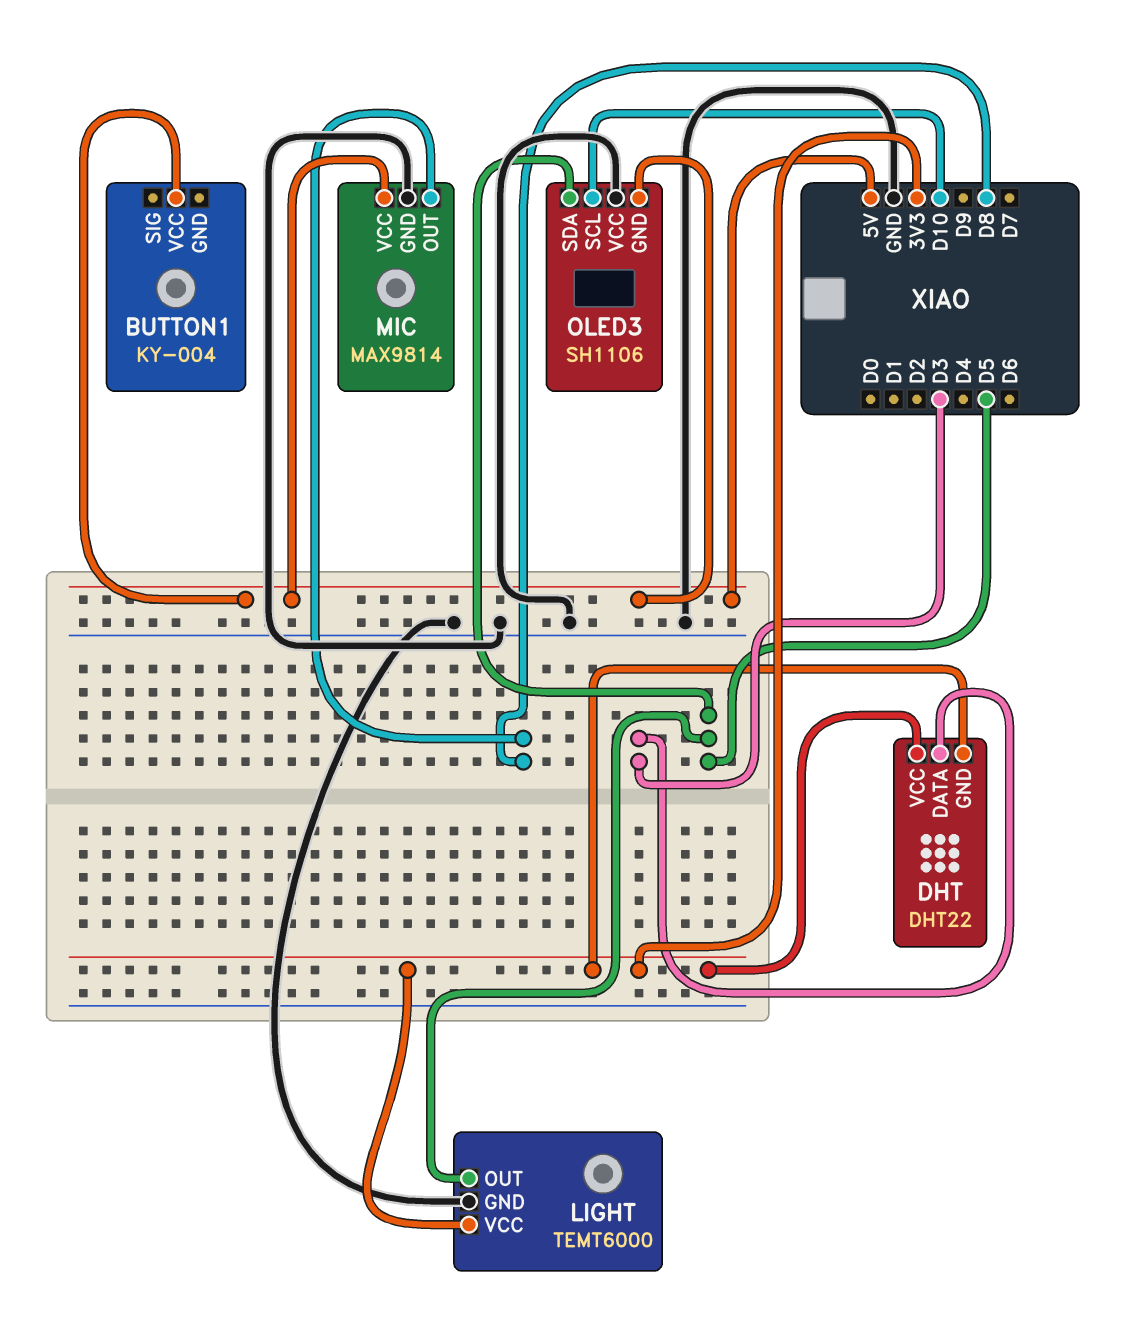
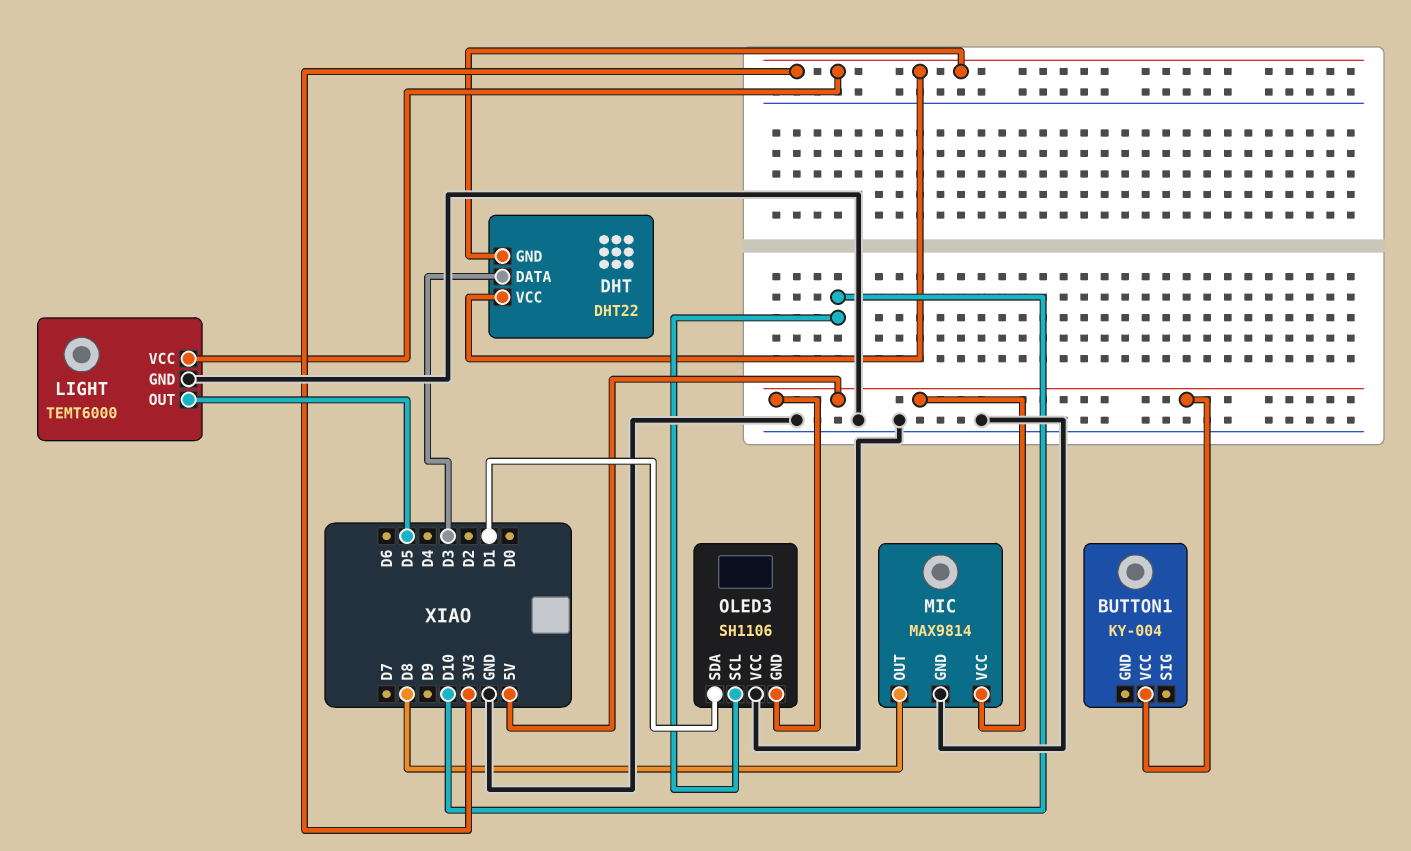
OLED3 pin SDA: D5 -> D1

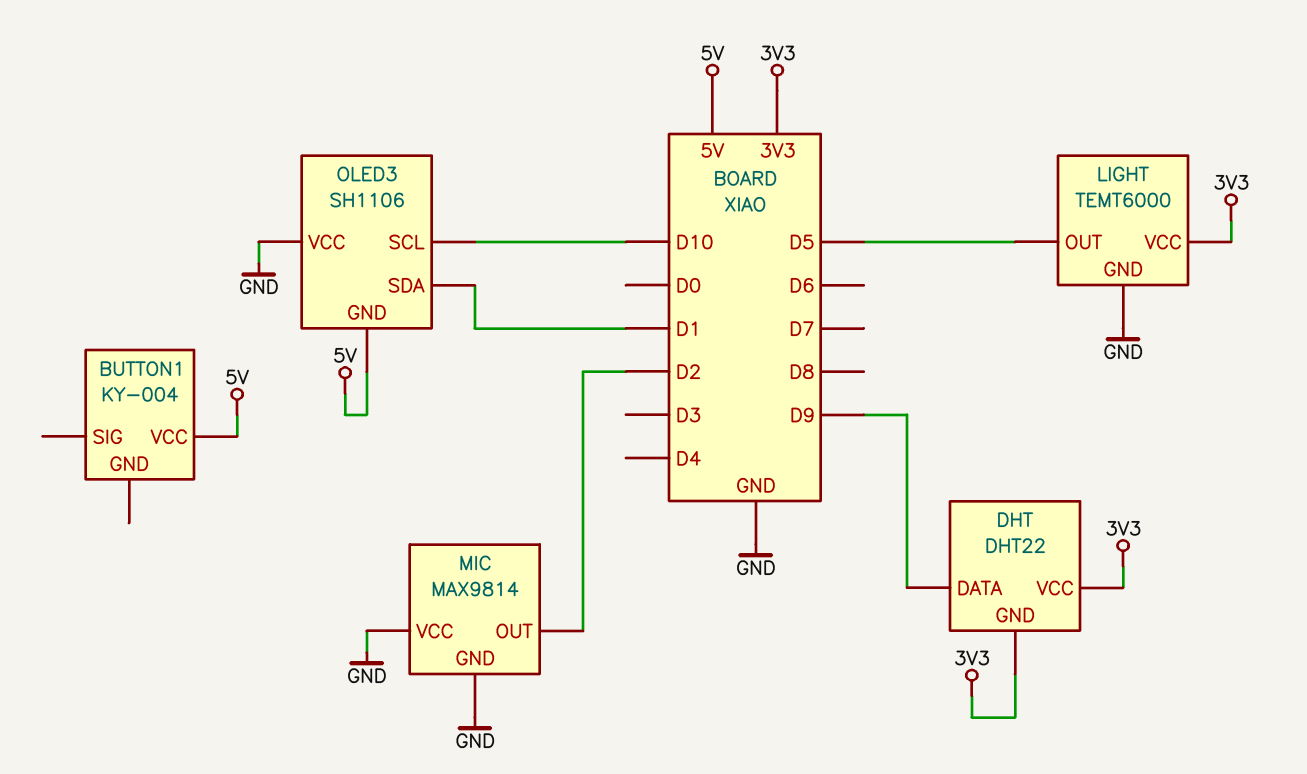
DHT pin DATA: D3 -> D9
MIC pin OUT: D8 -> D2
MIC pin VCC: 5V -> GND

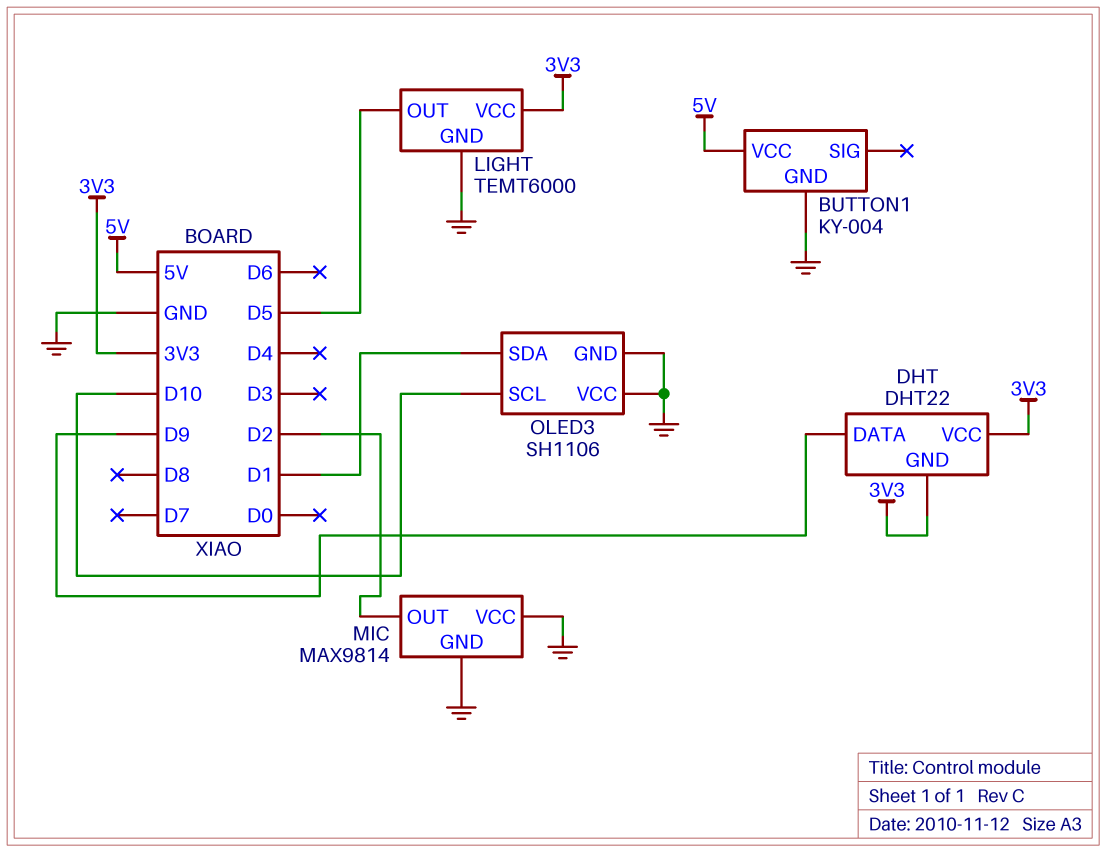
BUTTON1 pin GND: none -> GND
OLED3 pin GND: 5V -> GND

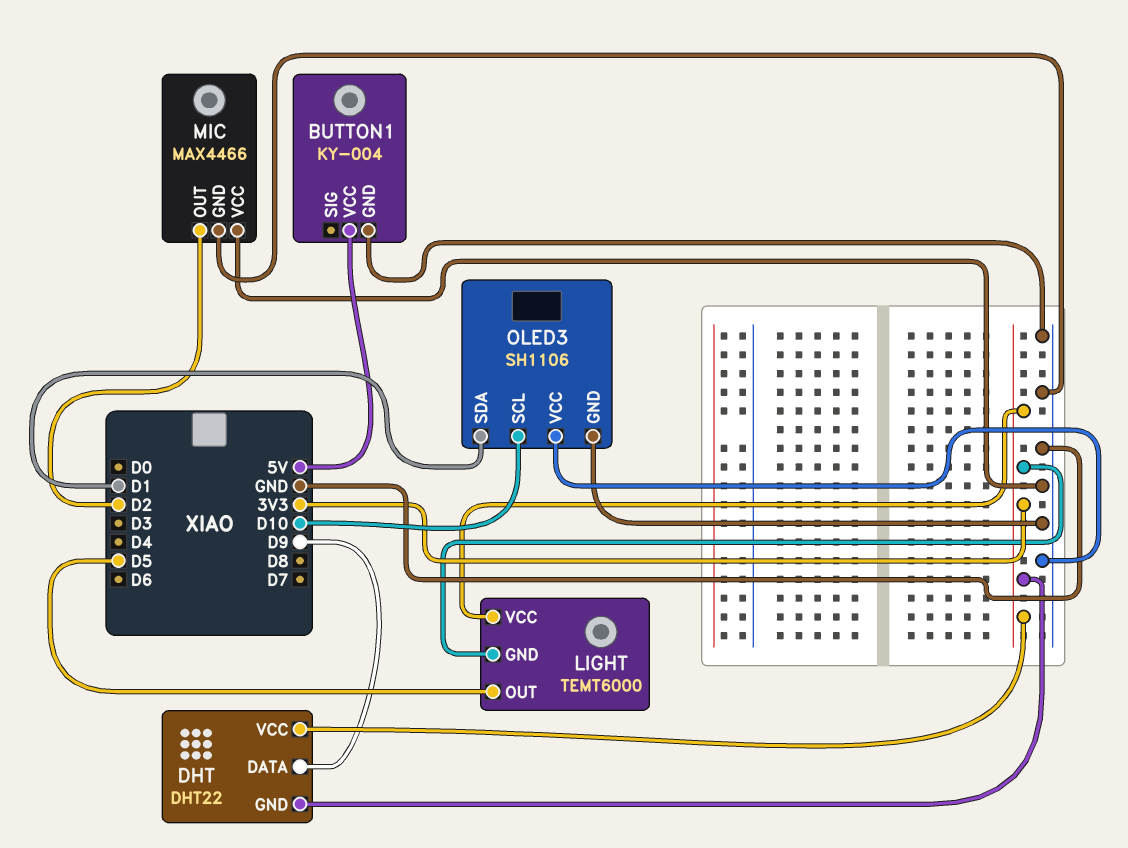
LIGHT pin GND: GND -> 3V3
MIC: MAX9814 -> MAX4466

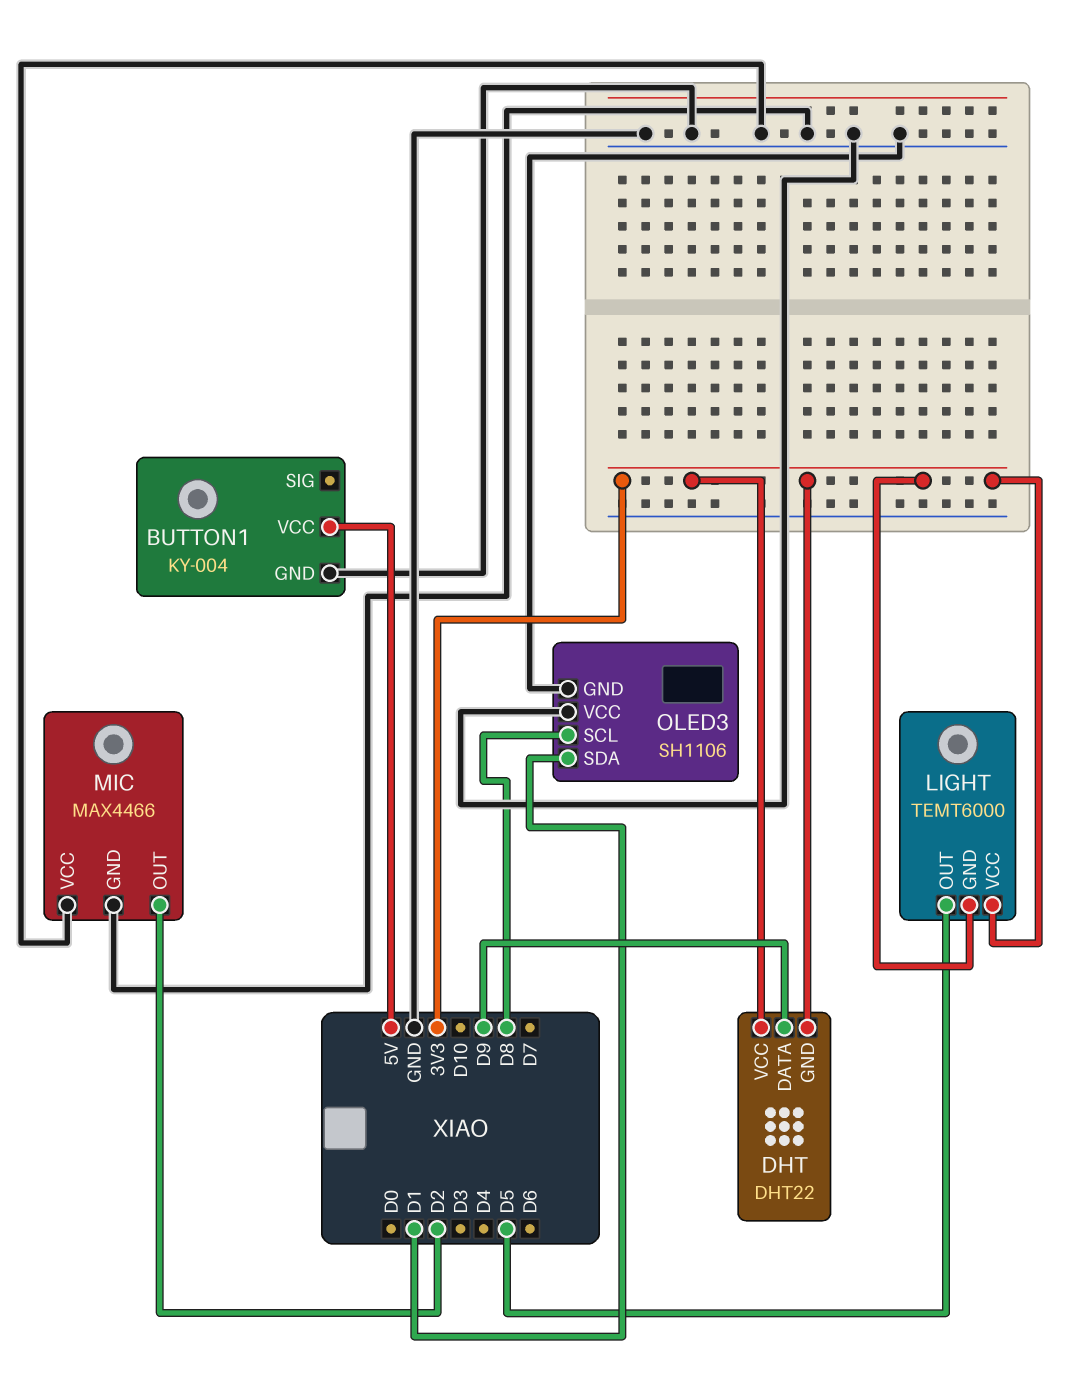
OLED3 pin SCL: D10 -> D8

